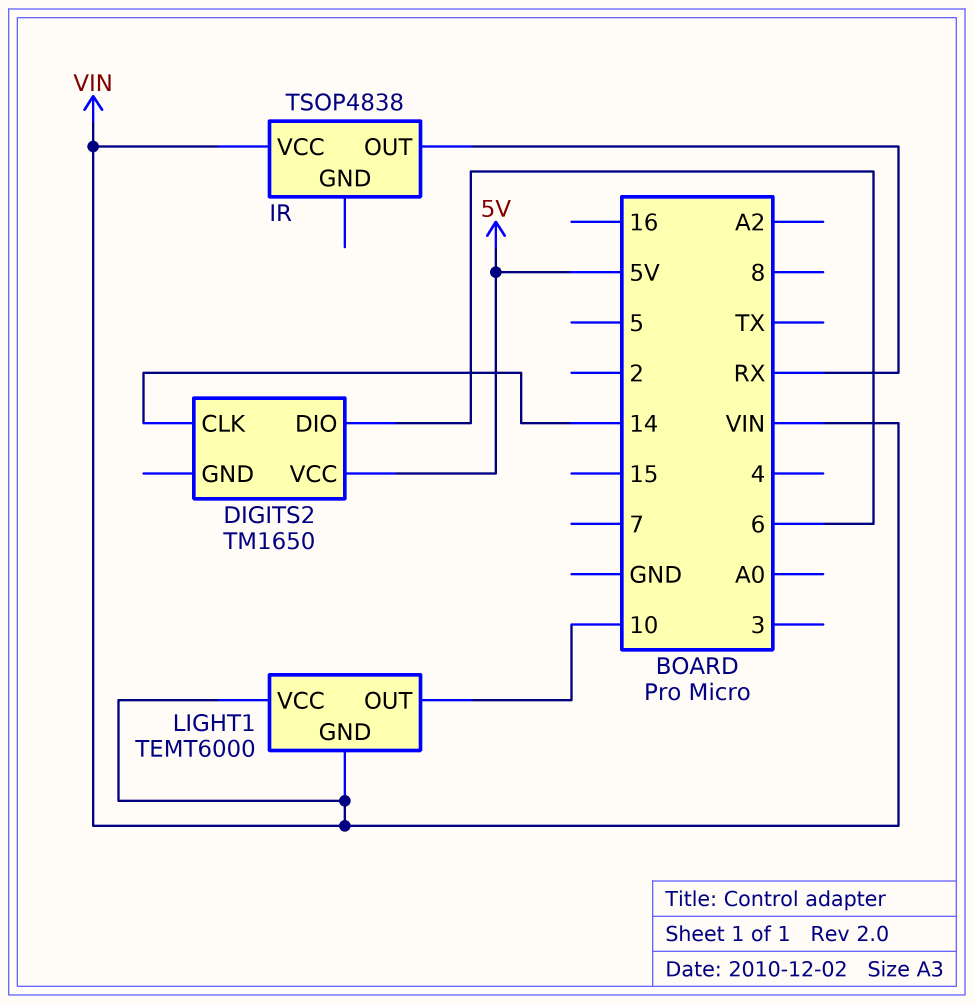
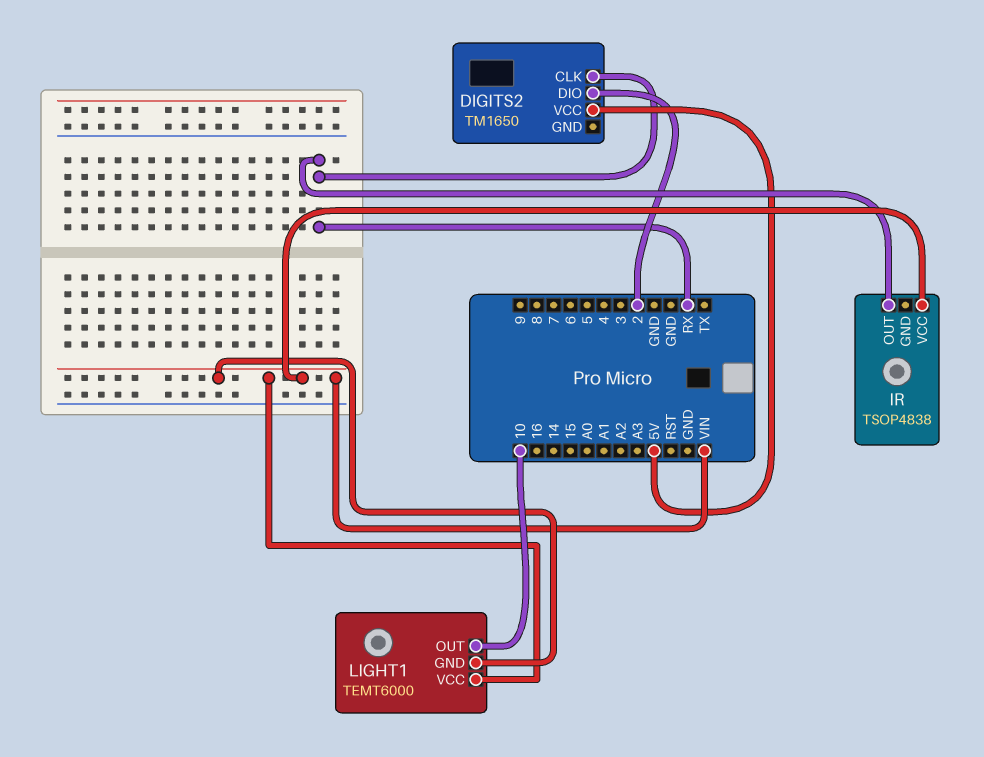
DIGITS2 pin CLK: 14 -> RX
DIGITS2 pin DIO: 6 -> 2

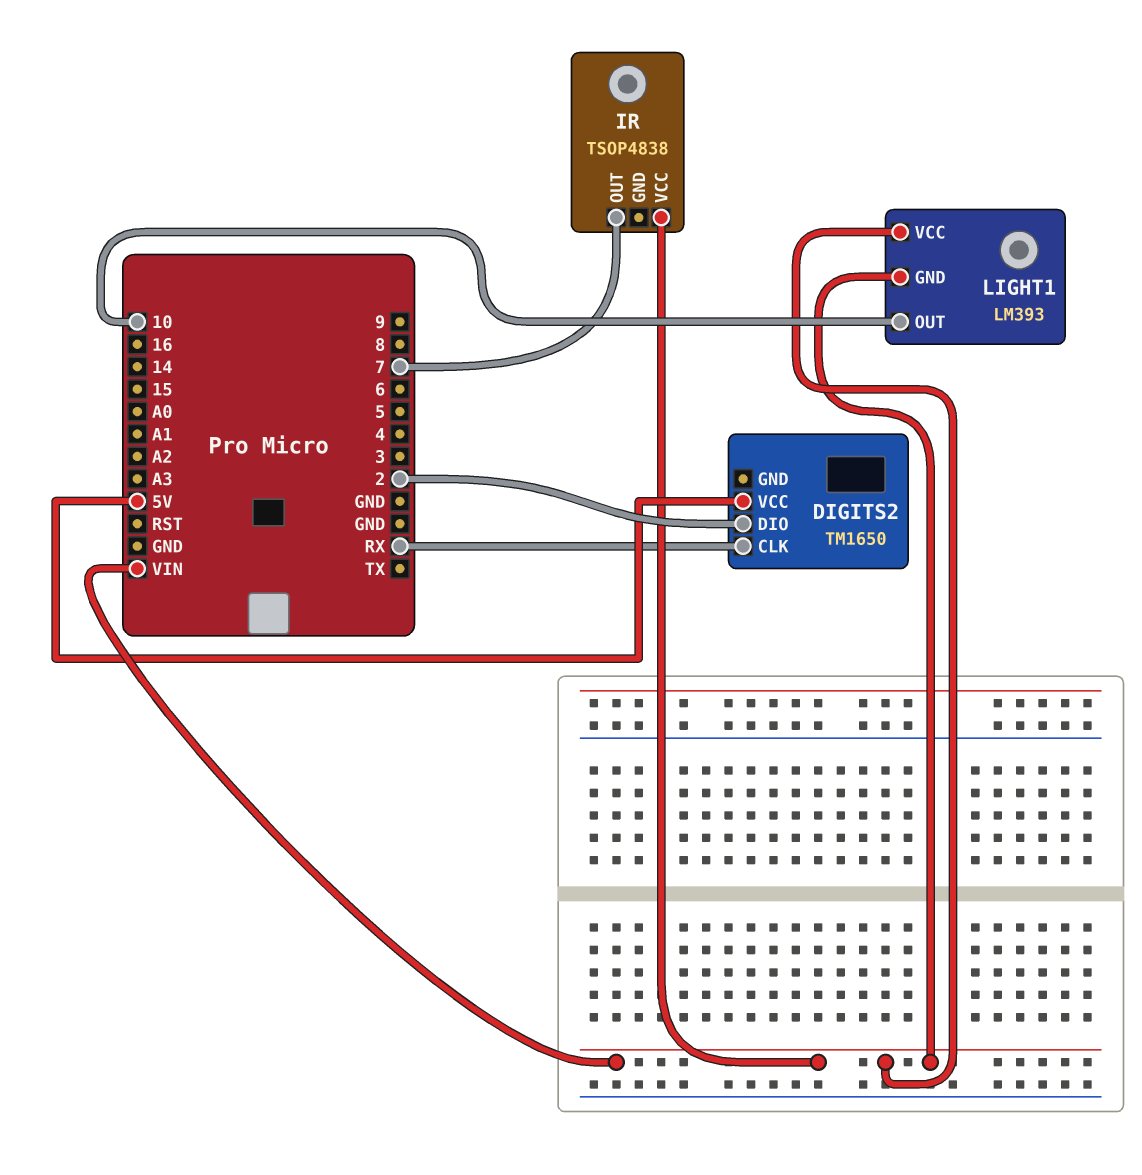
IR pin OUT: RX -> 7
LIGHT1: TEMT6000 -> LM393

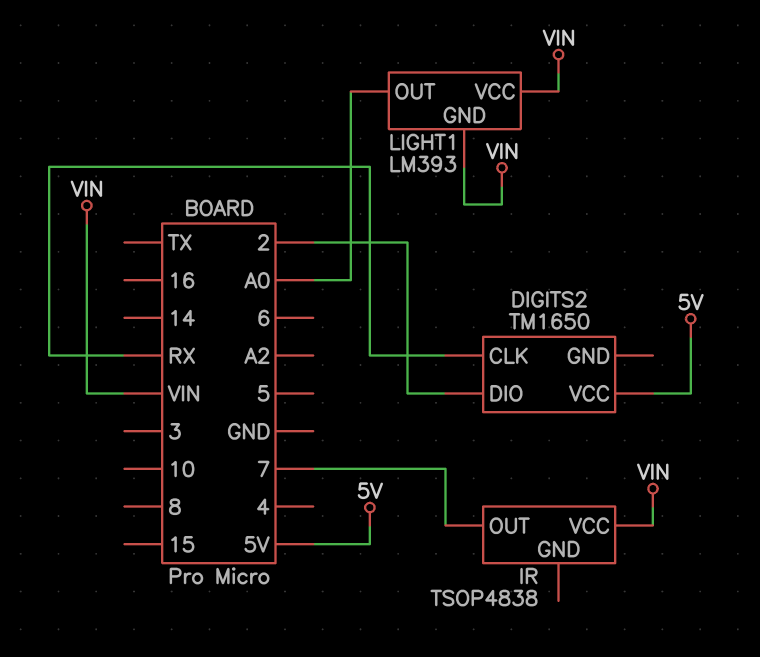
LIGHT1 pin OUT: 10 -> A0

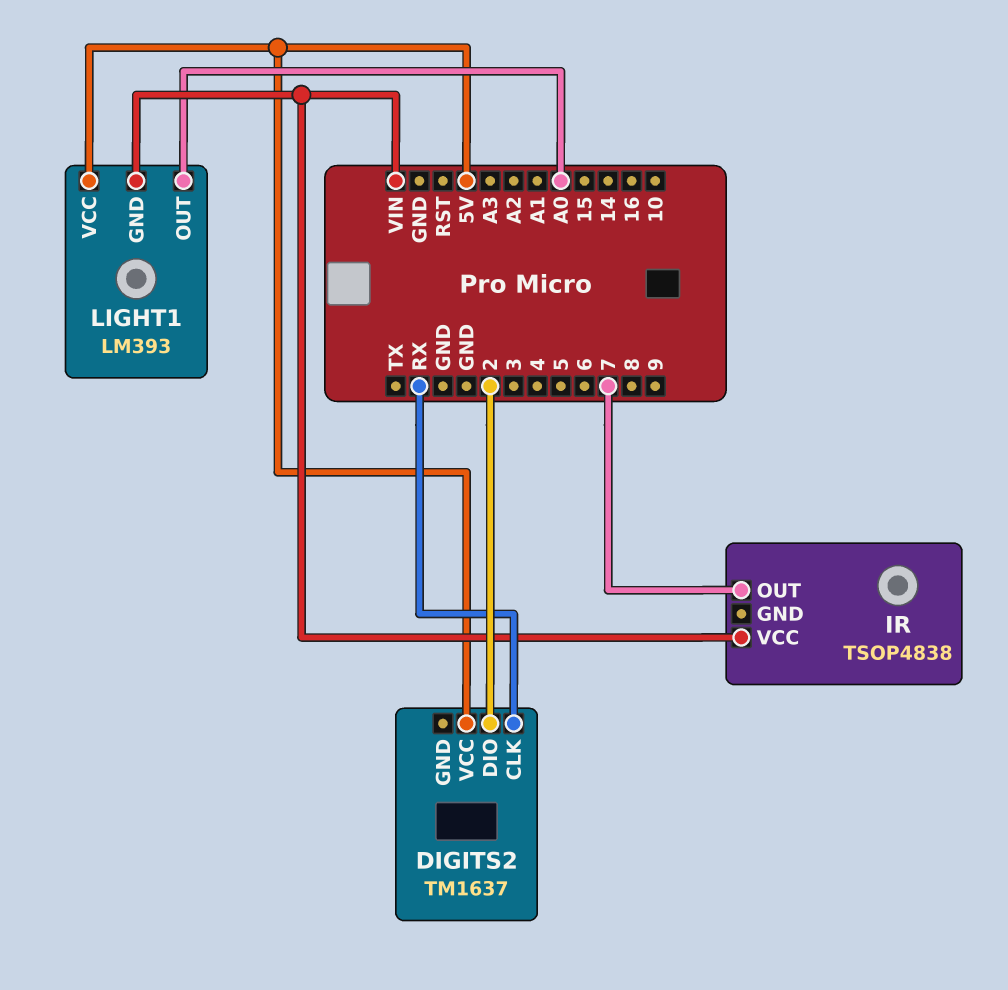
DIGITS2: TM1650 -> TM1637
LIGHT1 pin VCC: VIN -> 5V

